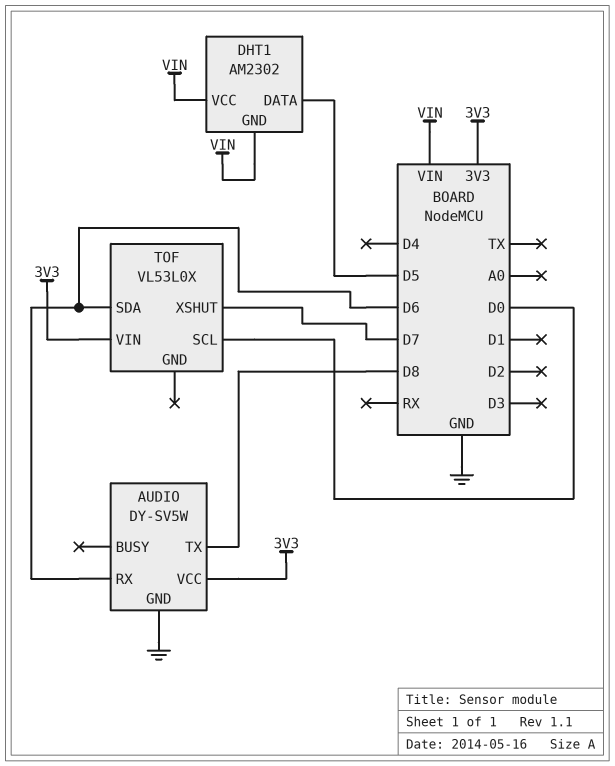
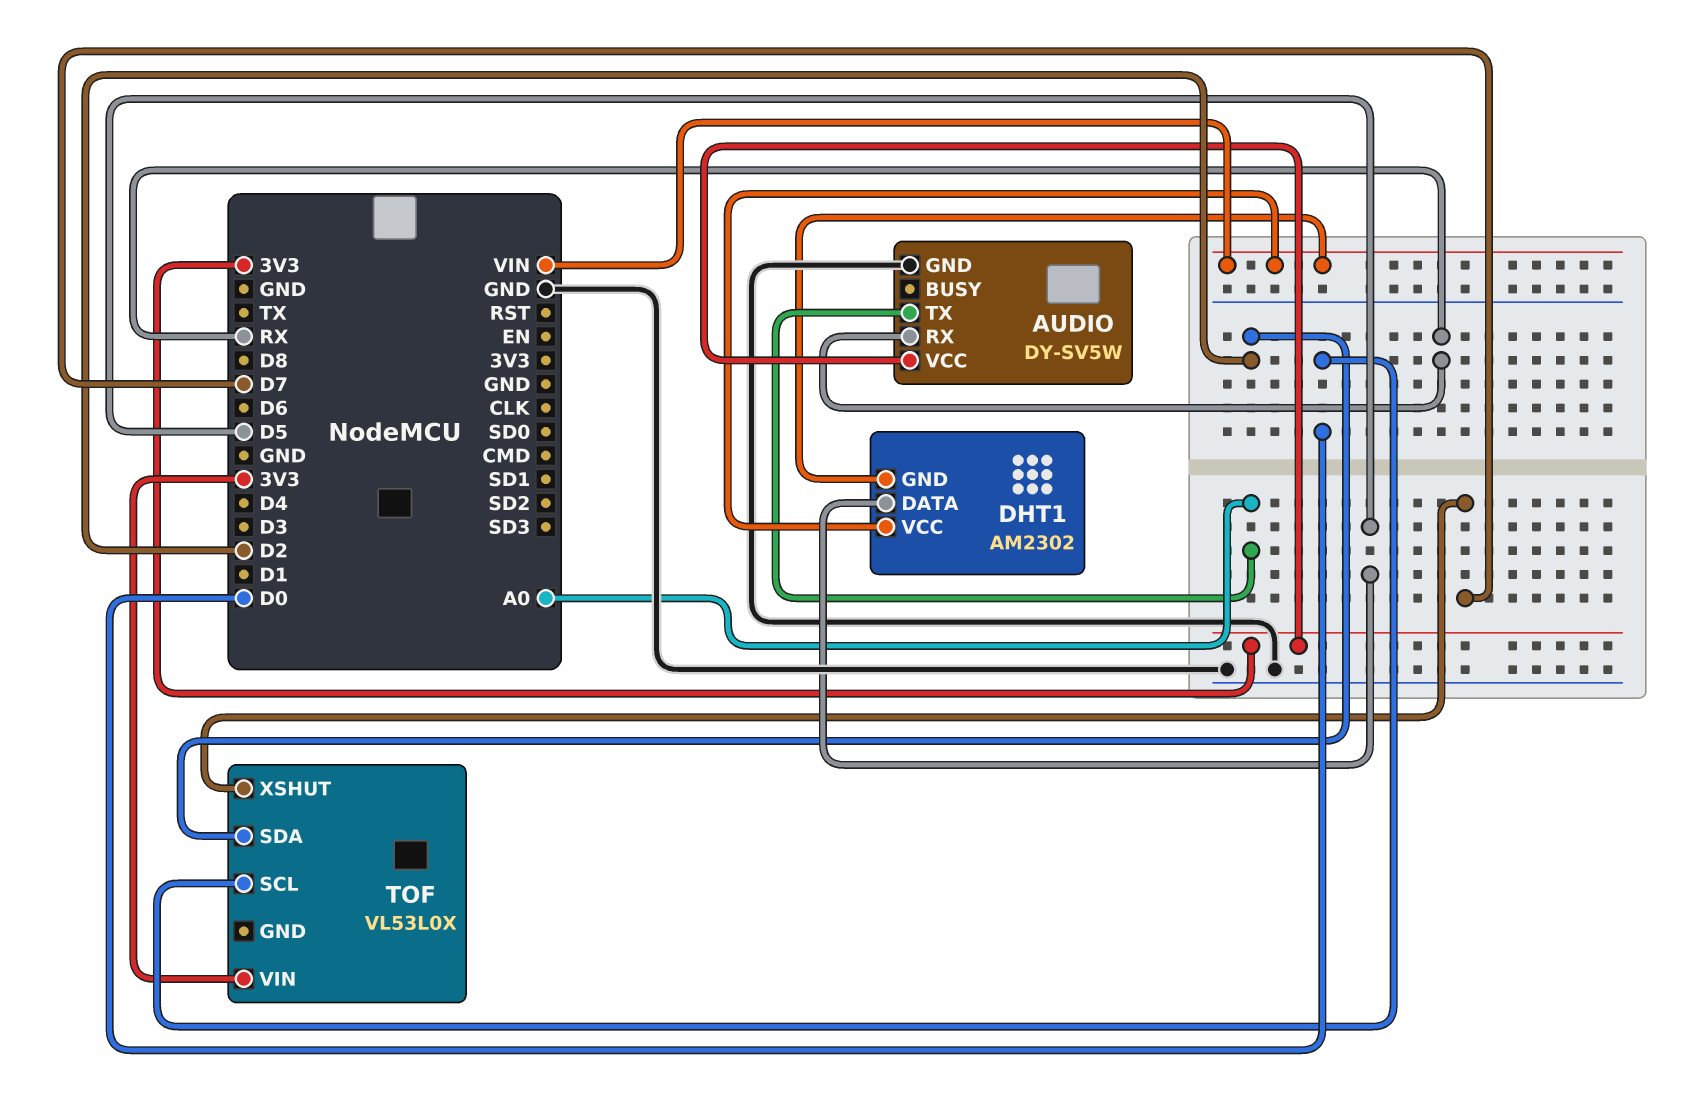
AUDIO pin RX: D6 -> RX
AUDIO pin TX: D8 -> A0
TOF pin SDA: D6 -> D2

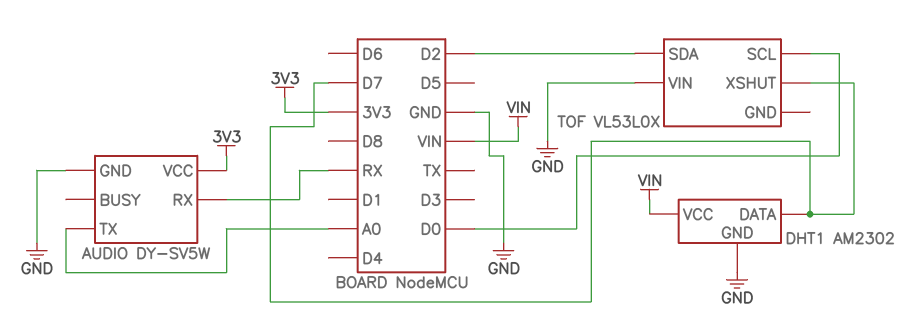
DHT1 pin DATA: D5 -> D7
DHT1 pin GND: VIN -> GND
TOF pin VIN: 3V3 -> GND

